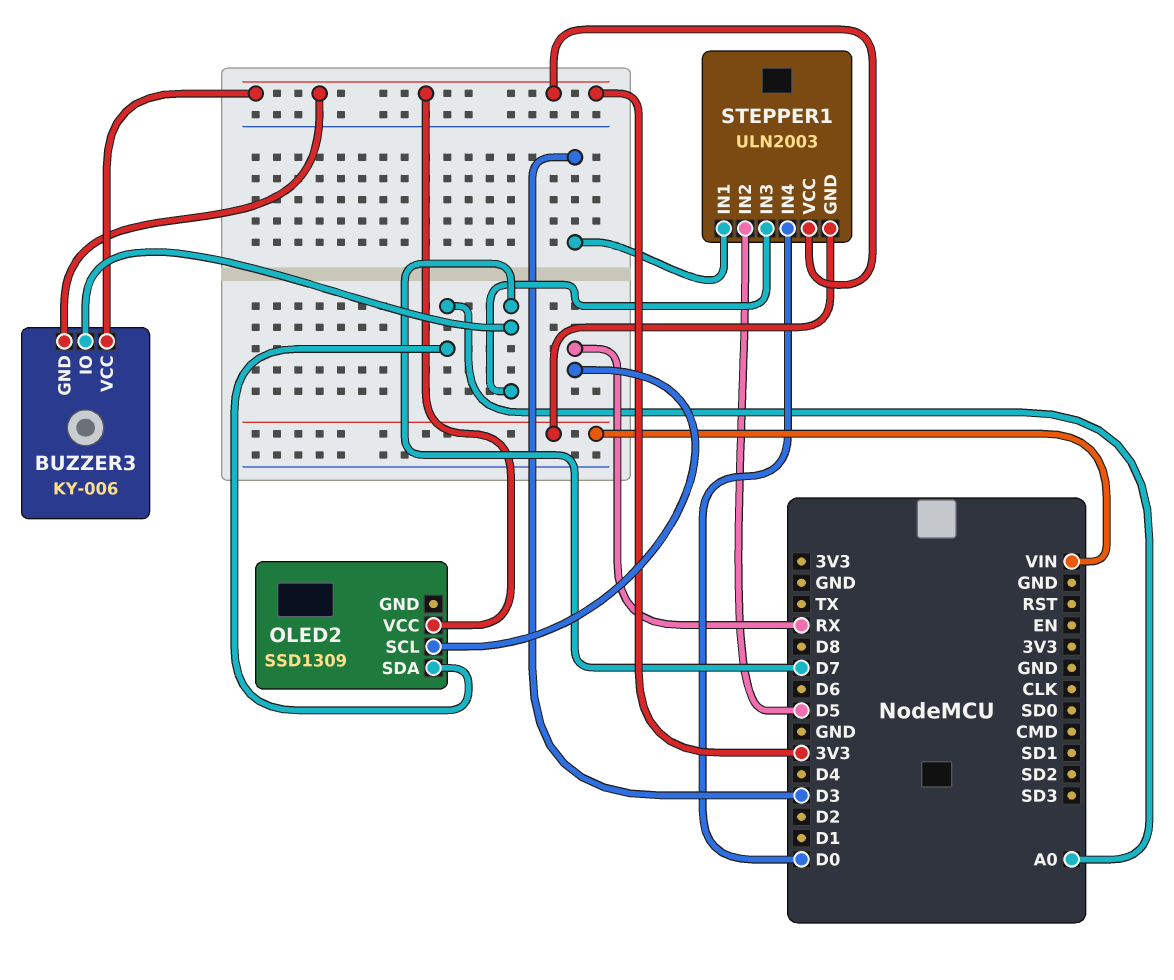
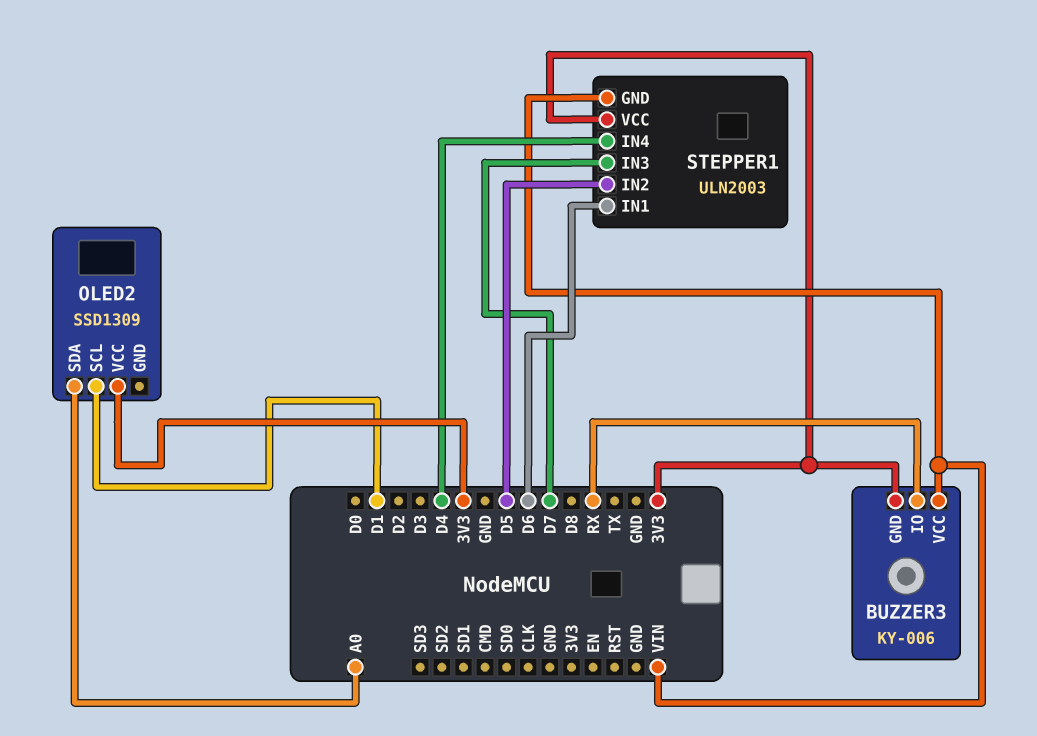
BUZZER3 pin IO: D7 -> RX
BUZZER3 pin VCC: 3V3 -> VIN
OLED2 pin SCL: RX -> D1
STEPPER1 pin IN1: D3 -> D6
STEPPER1 pin IN4: D0 -> D4

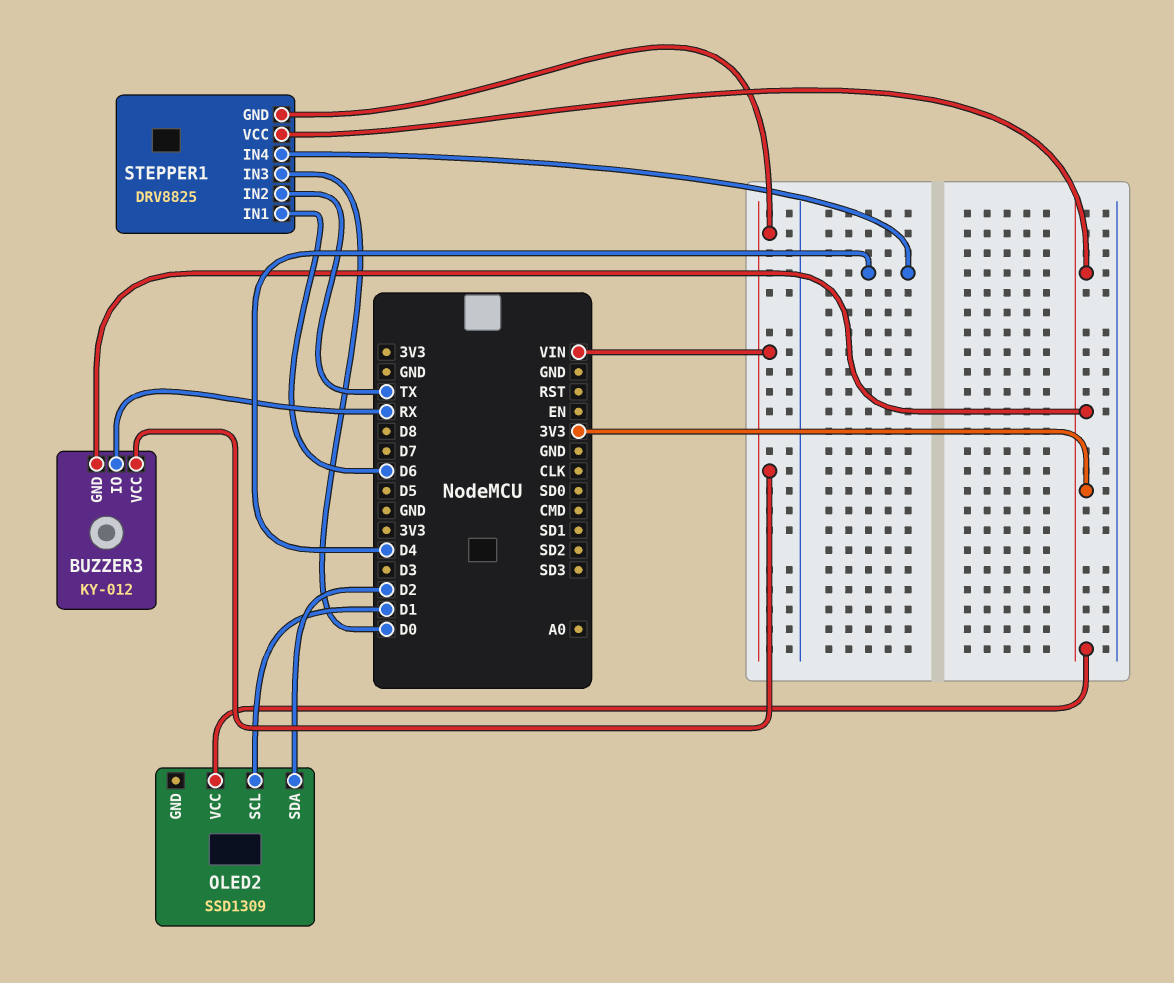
BUZZER3: KY-006 -> KY-012
OLED2 pin SDA: A0 -> D2
STEPPER1: ULN2003 -> DRV8825
STEPPER1 pin IN2: D5 -> TX
STEPPER1 pin IN3: D7 -> D0

